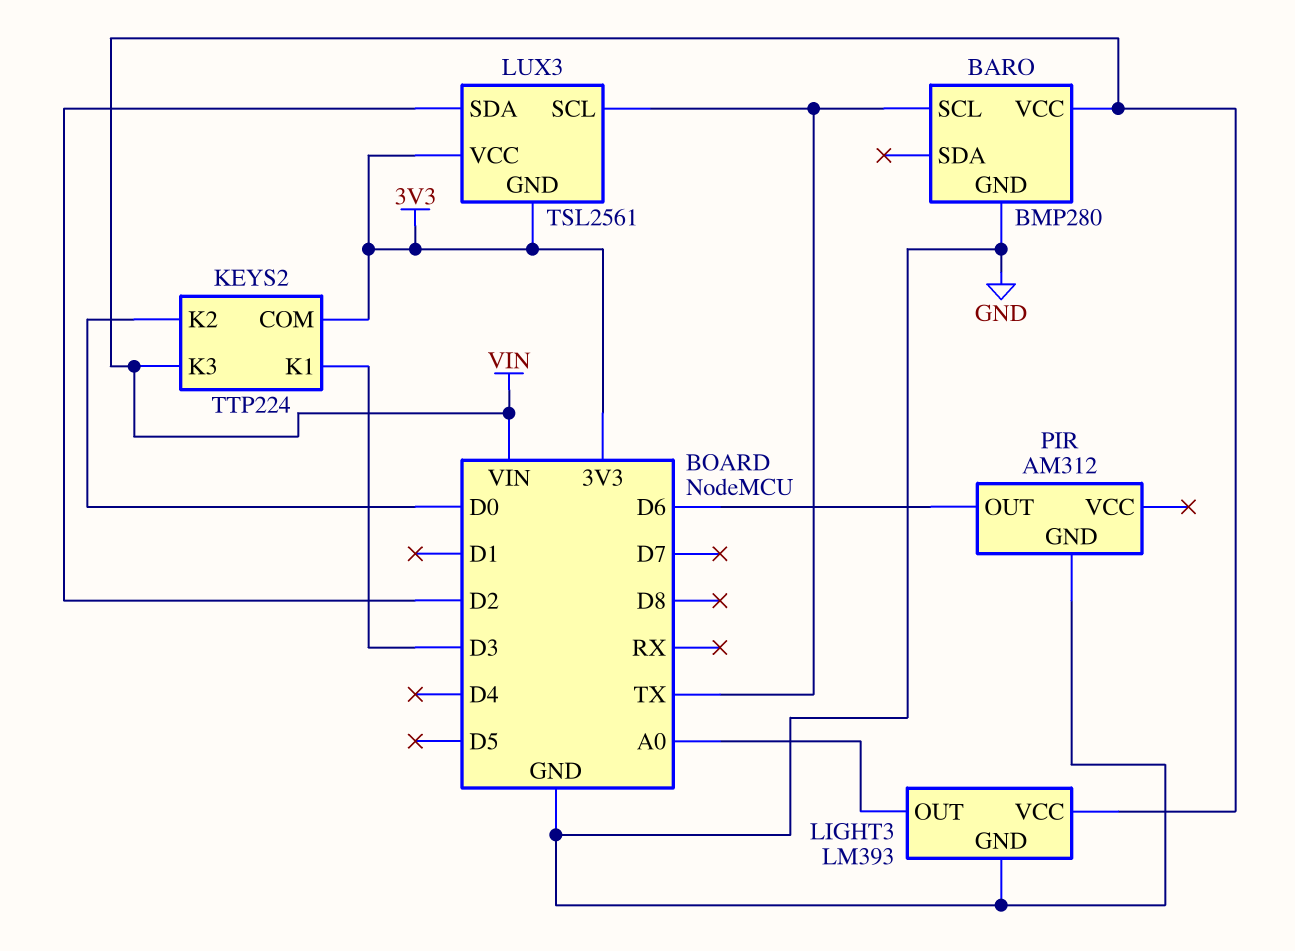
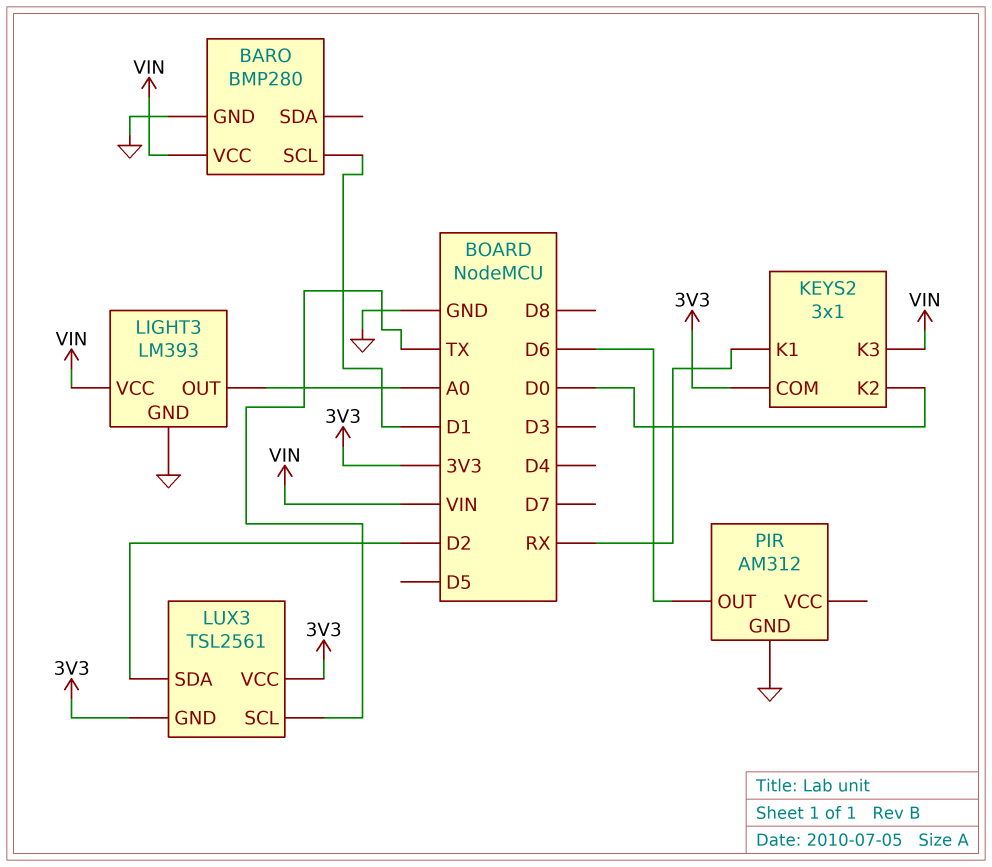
BARO pin SCL: TX -> D1
KEYS2: TTP224 -> 3x1
KEYS2 pin K1: D3 -> RX

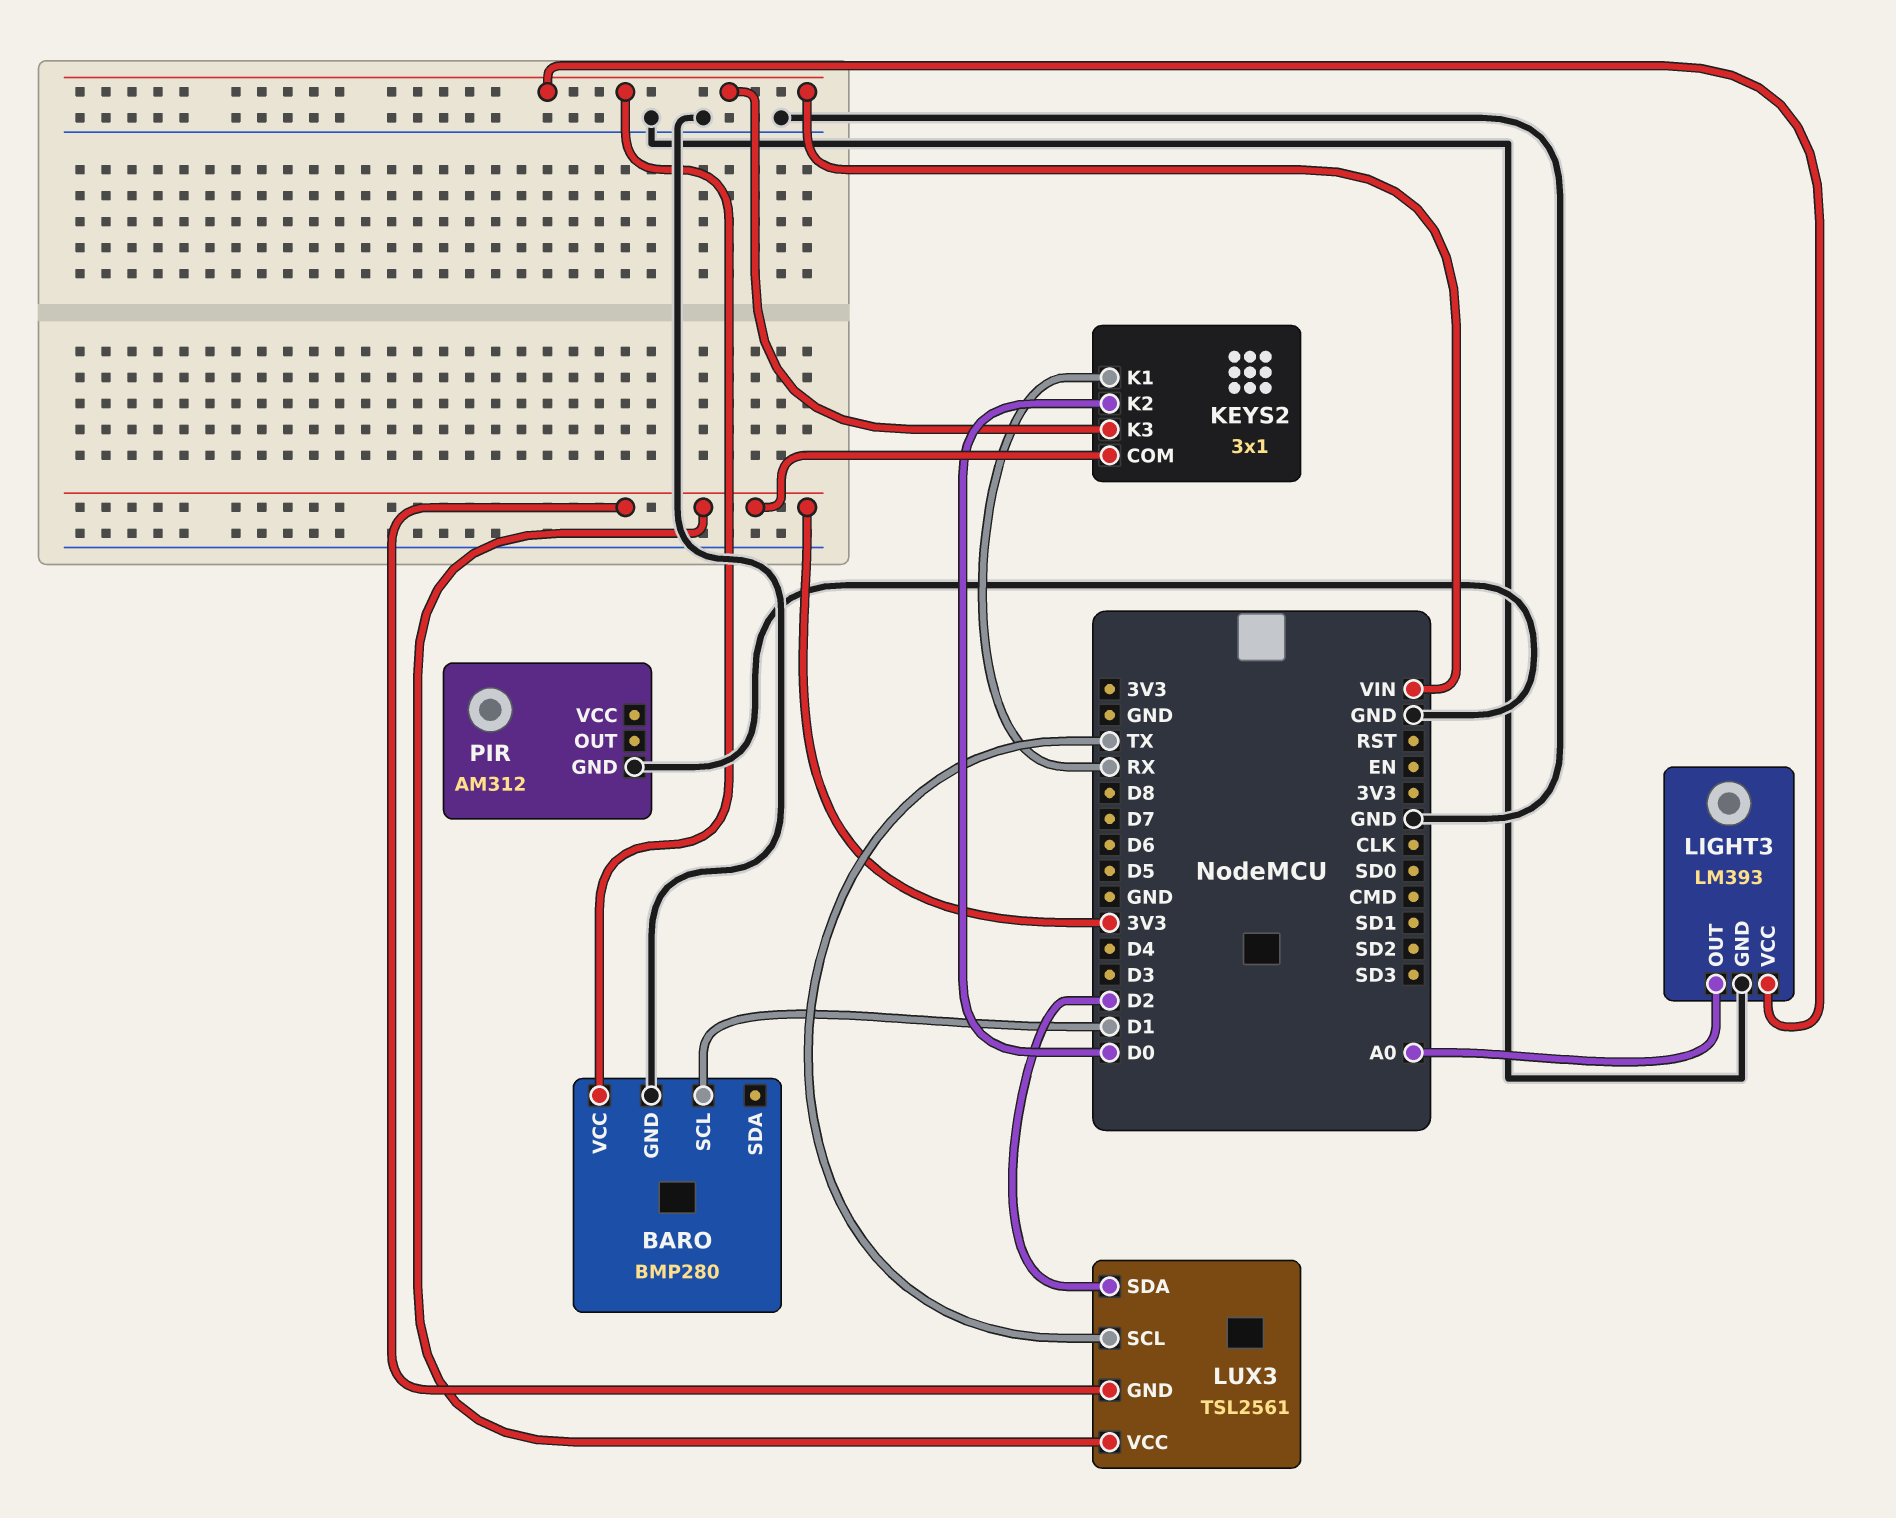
PIR pin OUT: D6 -> none

